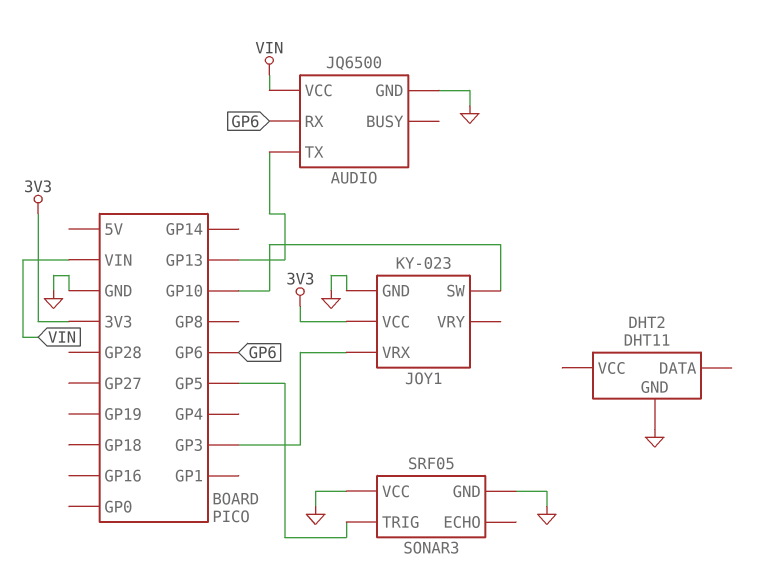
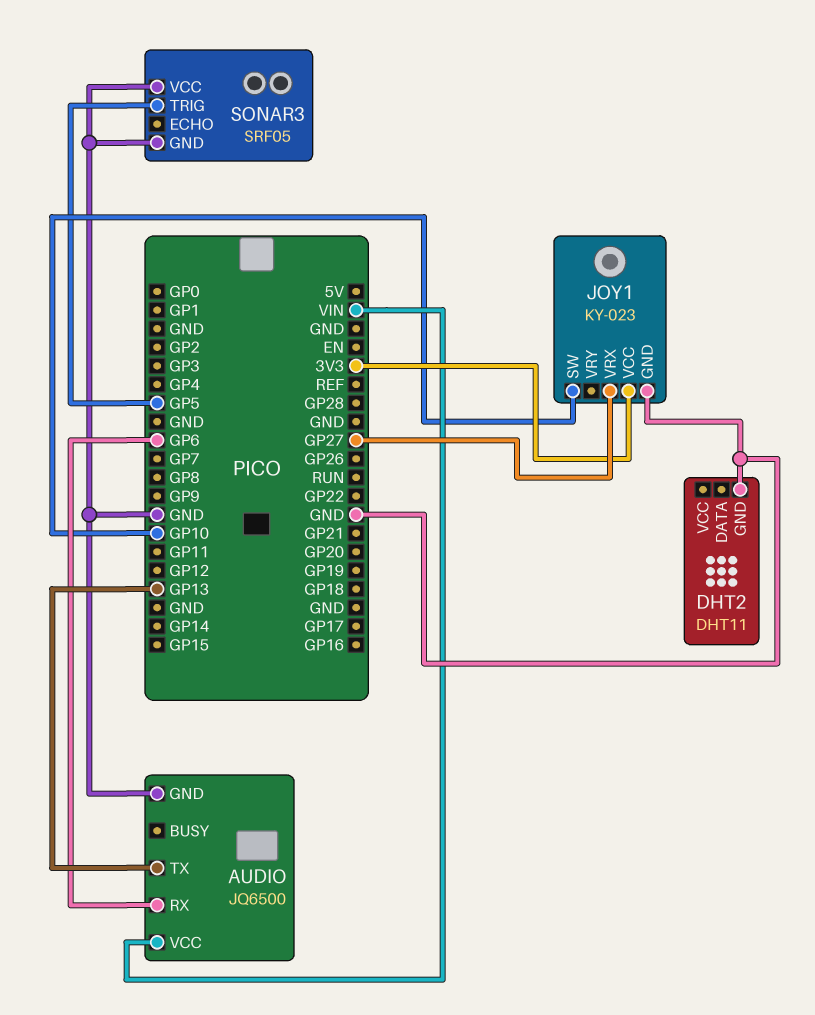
JOY1 pin VRX: GP3 -> GP27

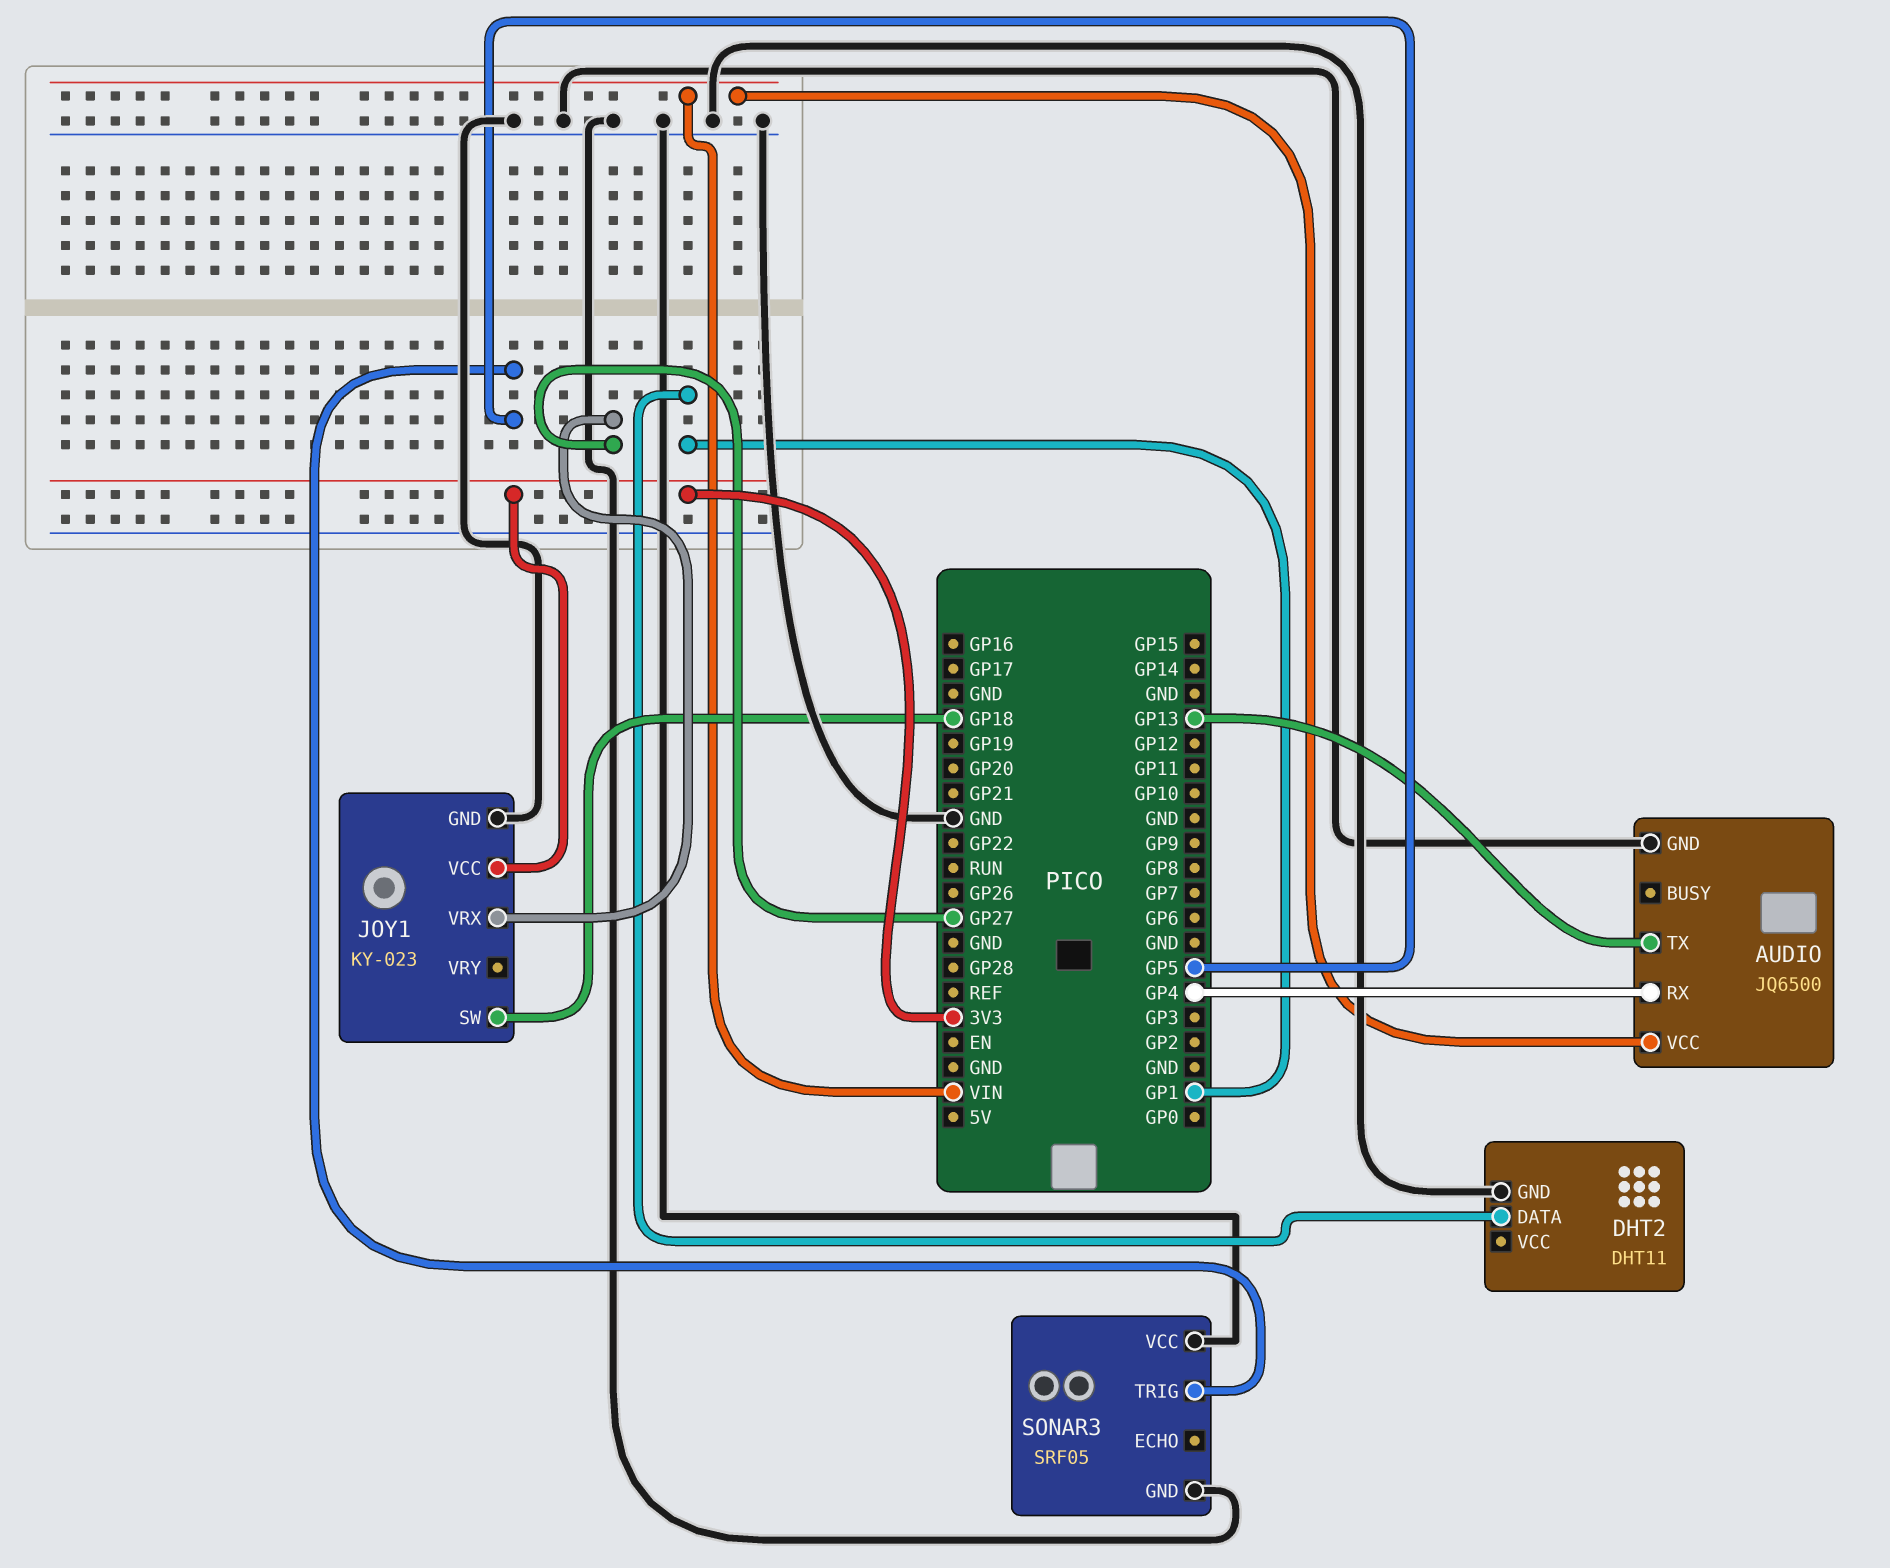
AUDIO pin RX: GP6 -> GP4
DHT2 pin DATA: none -> GP1
JOY1 pin SW: GP10 -> GP18

